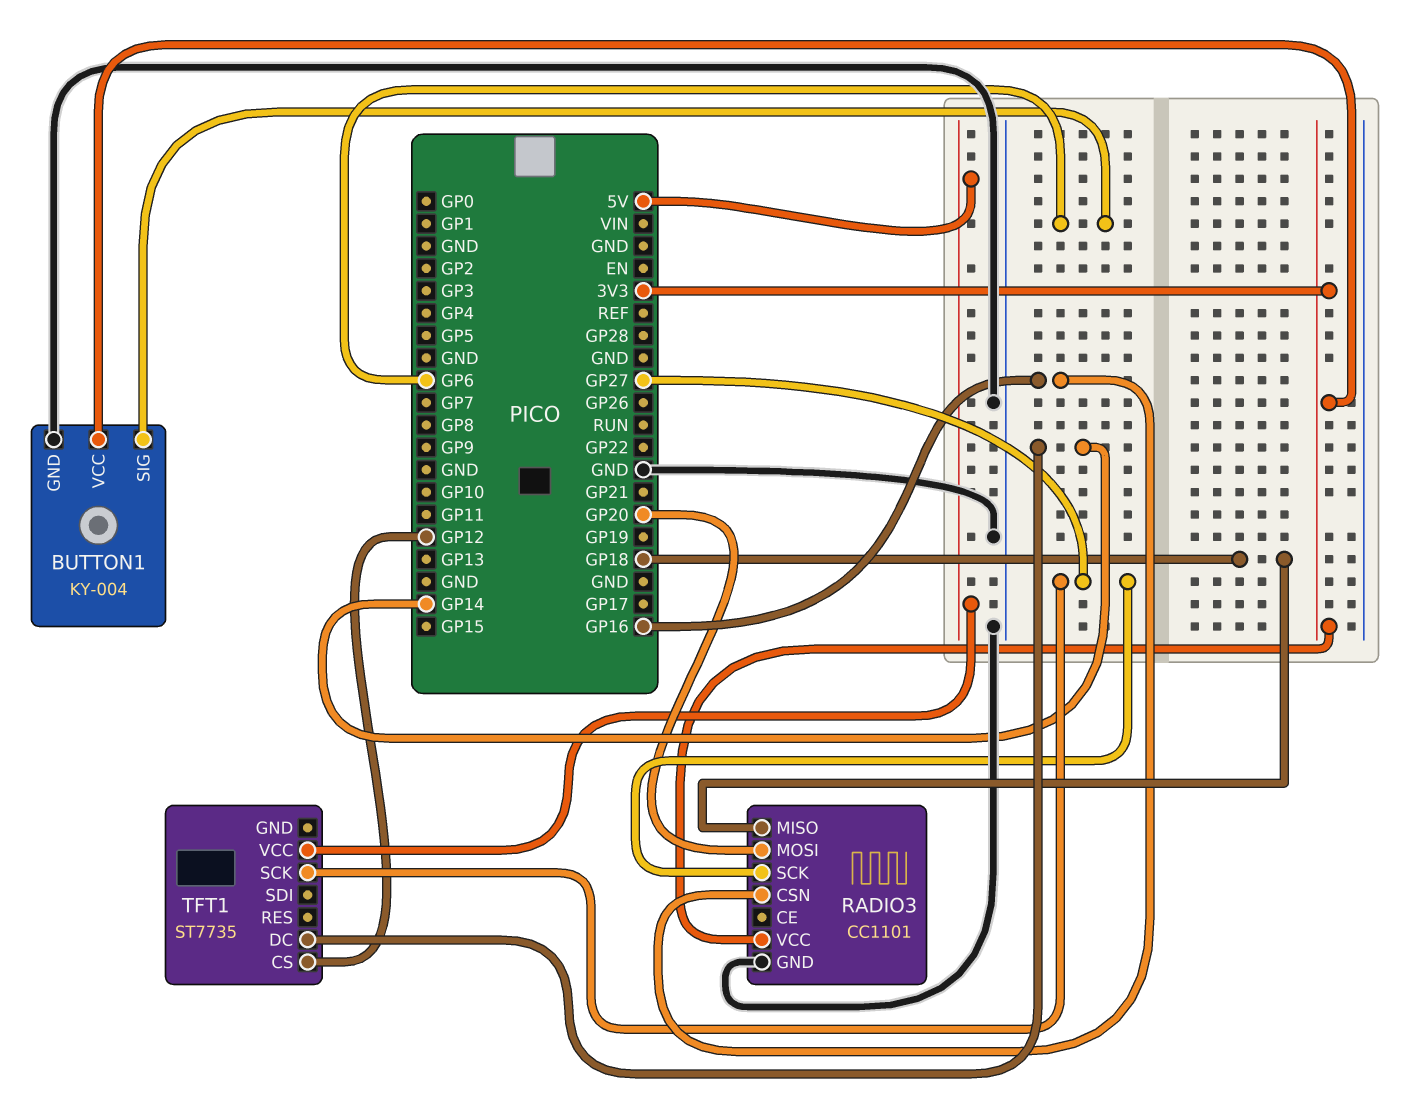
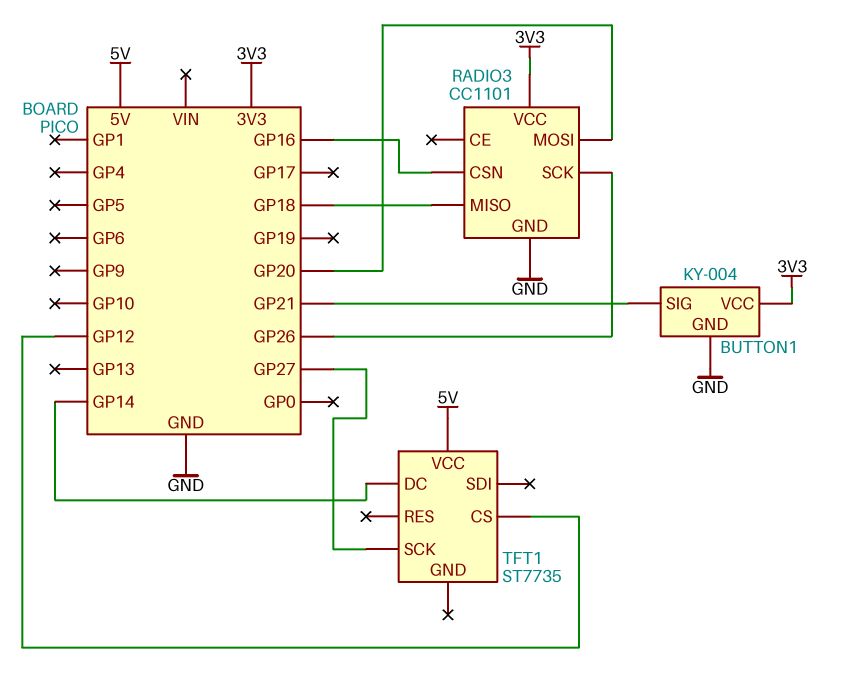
BUTTON1 pin SIG: GP6 -> GP21
RADIO3 pin SCK: GP27 -> GP26

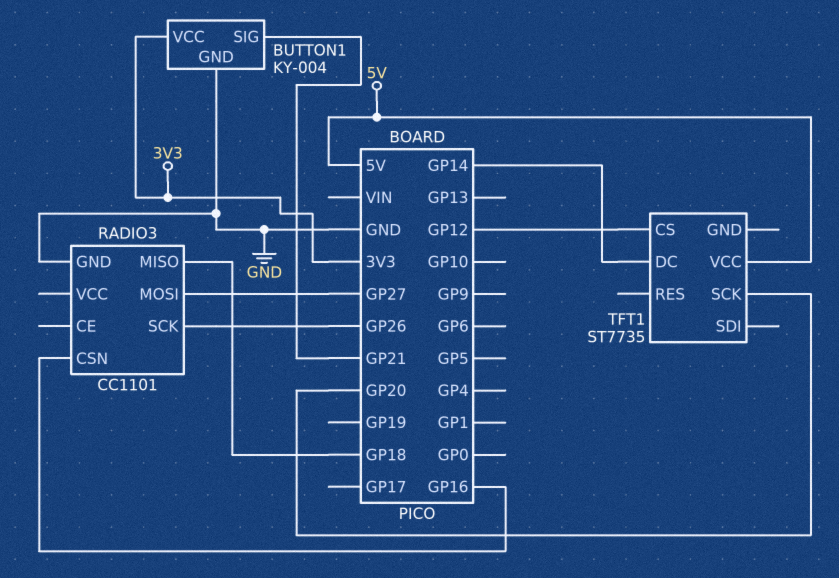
RADIO3 pin MOSI: GP20 -> GP27
RADIO3 pin VCC: 3V3 -> none
TFT1 pin SCK: GP27 -> GP20

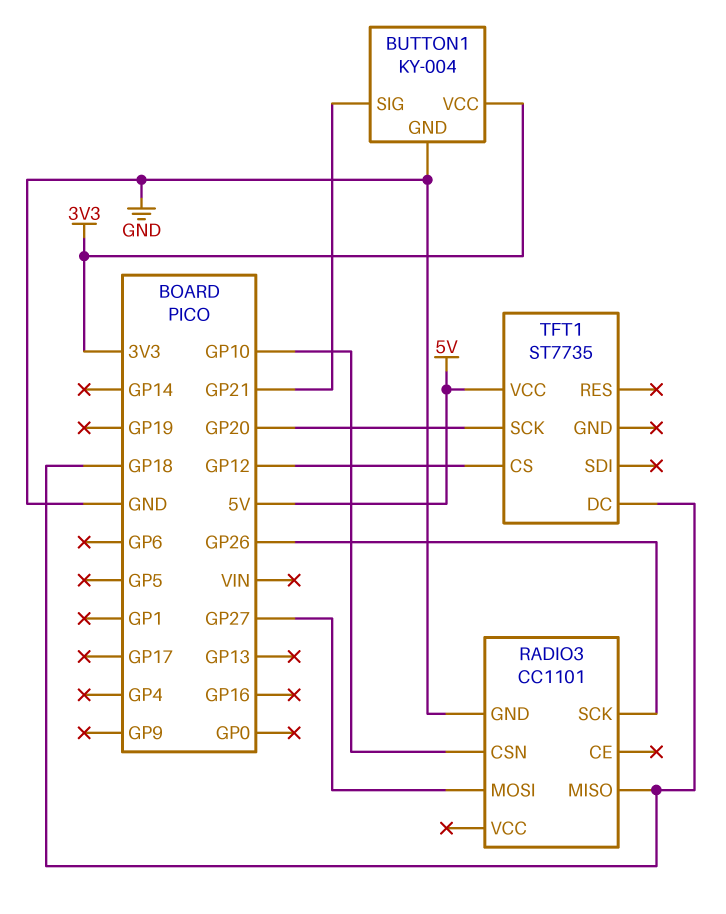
RADIO3 pin CSN: GP16 -> GP10
TFT1 pin DC: GP14 -> GP18

